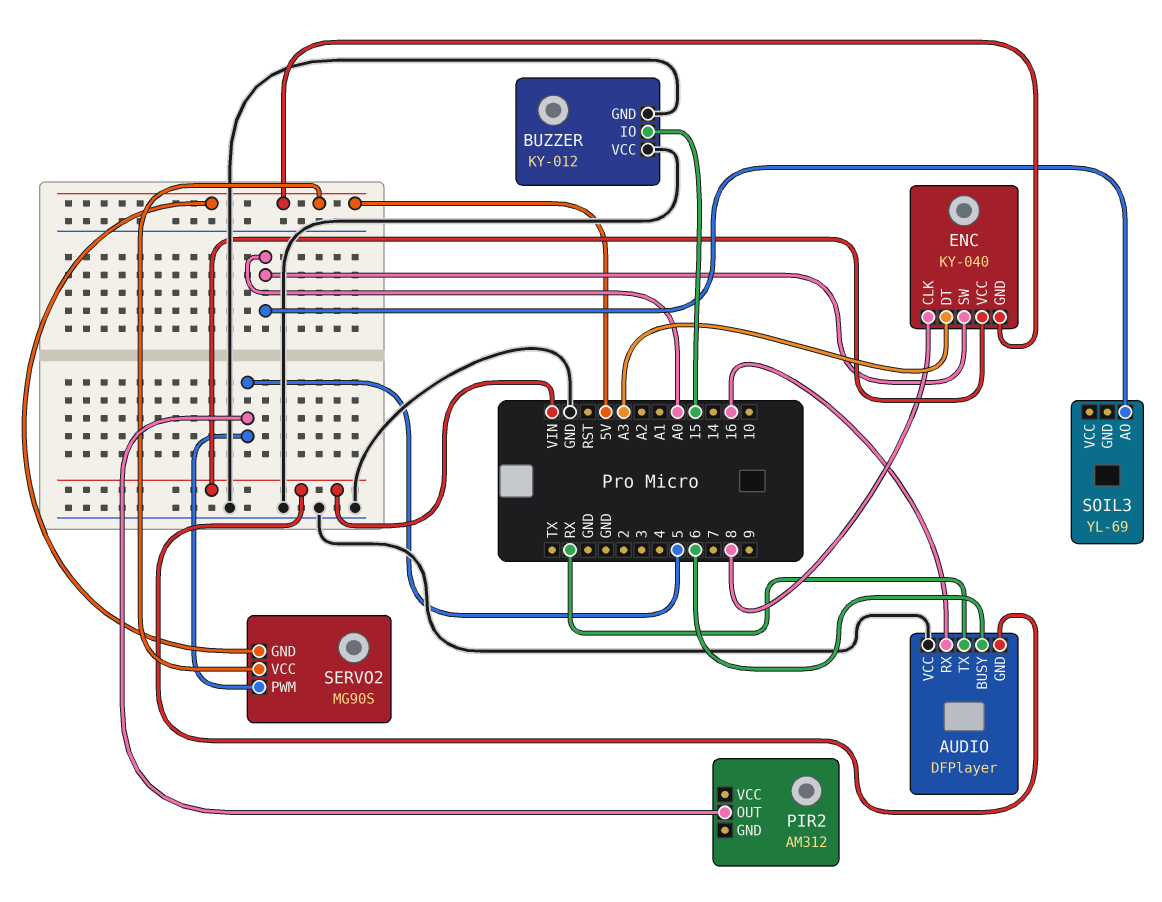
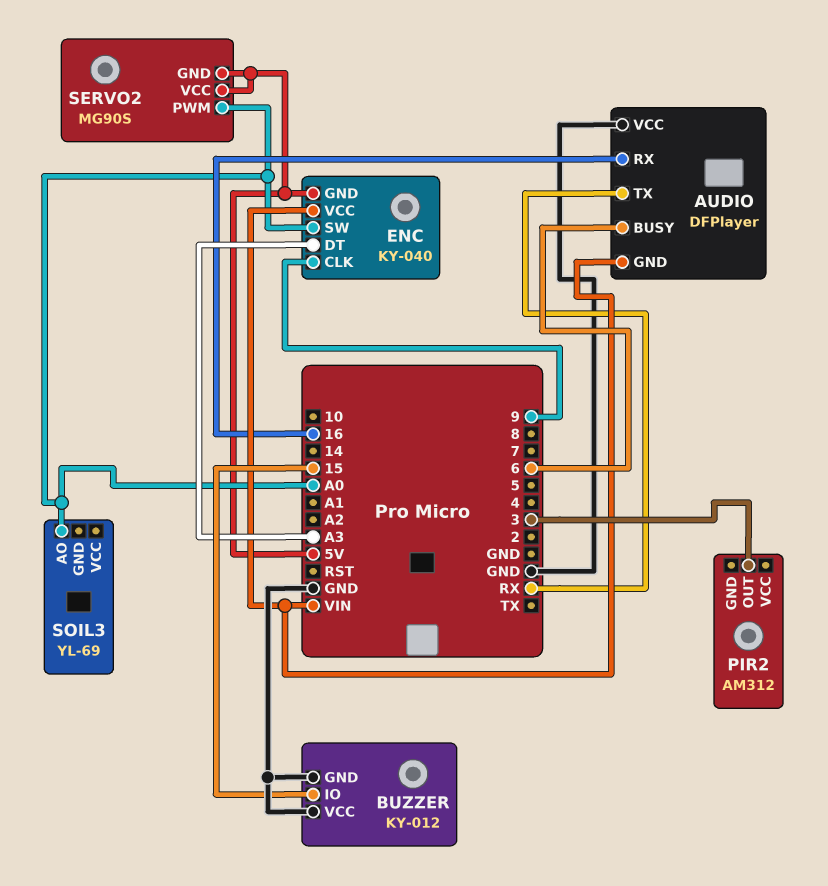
ENC pin CLK: 8 -> 9
PIR2 pin OUT: 5 -> 3
SERVO2 pin PWM: 5 -> A0

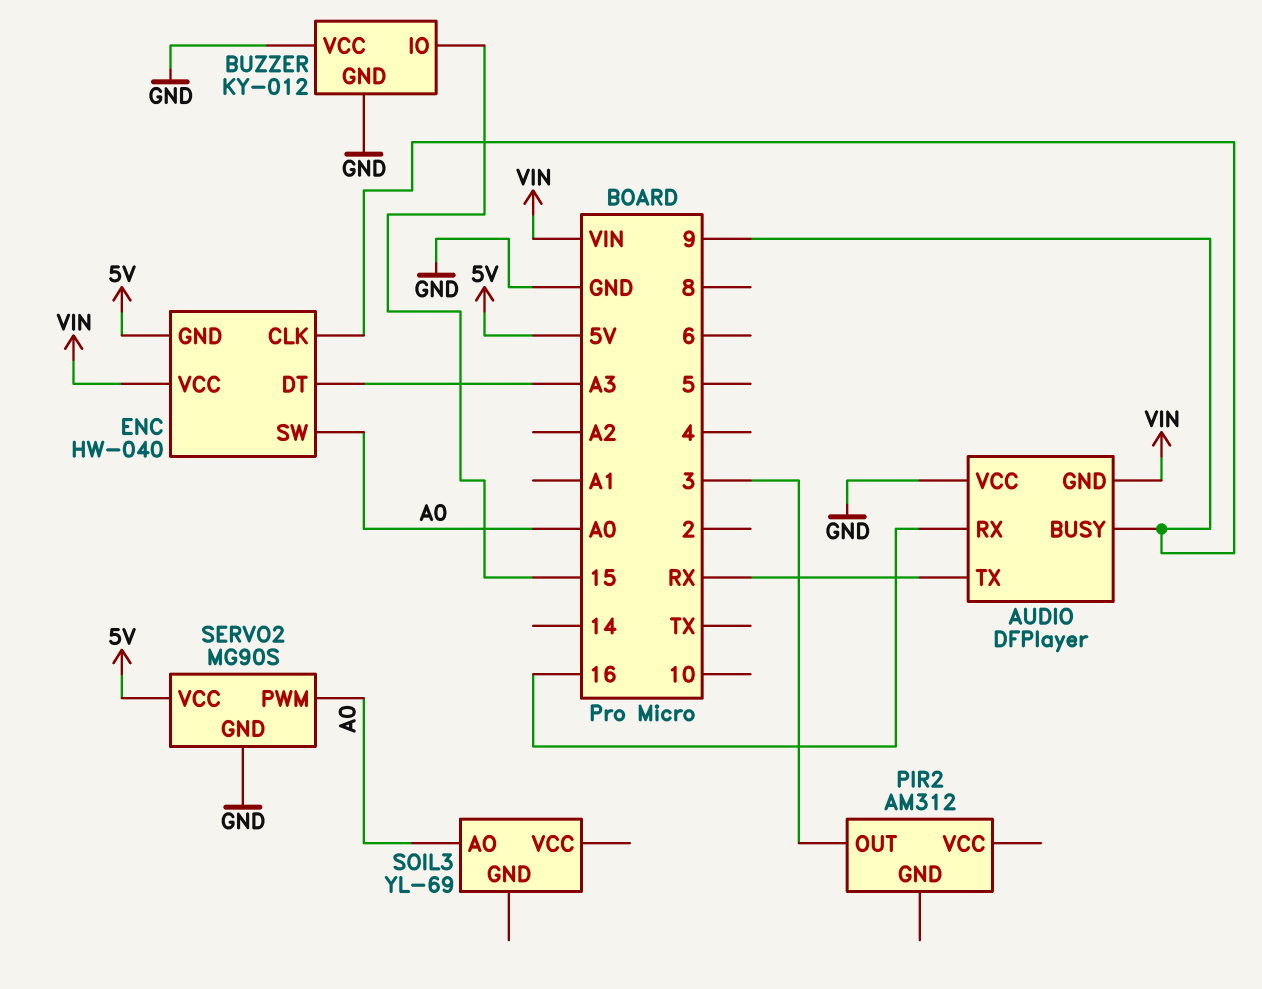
AUDIO pin BUSY: 6 -> 9
ENC: KY-040 -> HW-040
SERVO2 pin GND: 5V -> GND

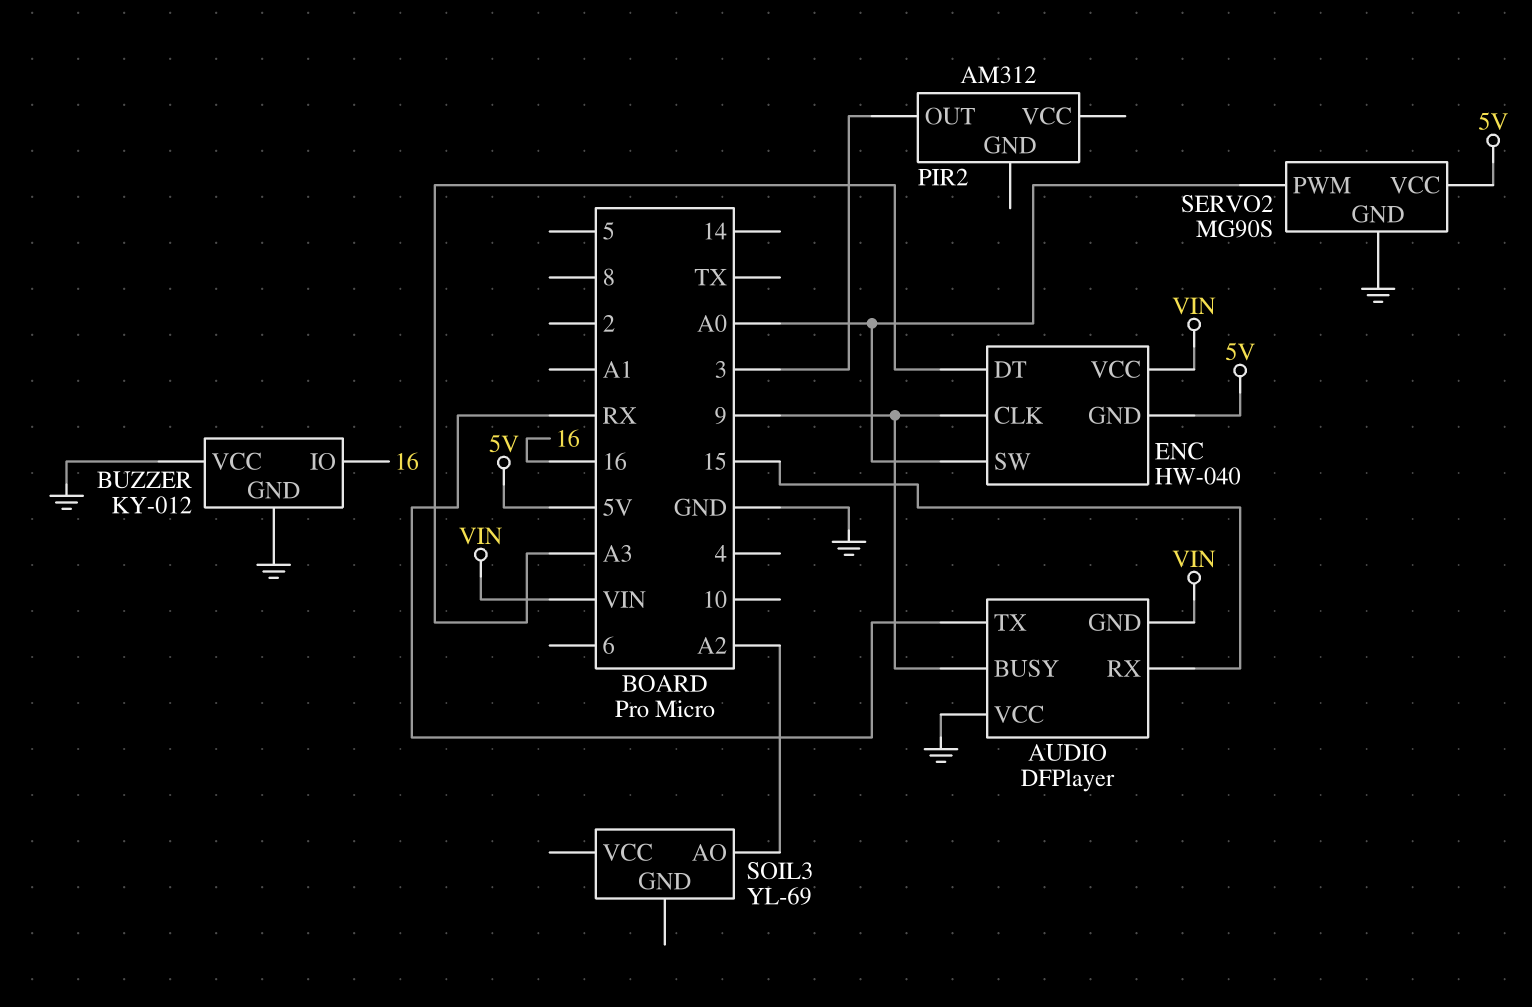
AUDIO pin RX: 16 -> 15
BUZZER pin IO: 15 -> 16
SOIL3 pin AO: A0 -> A2

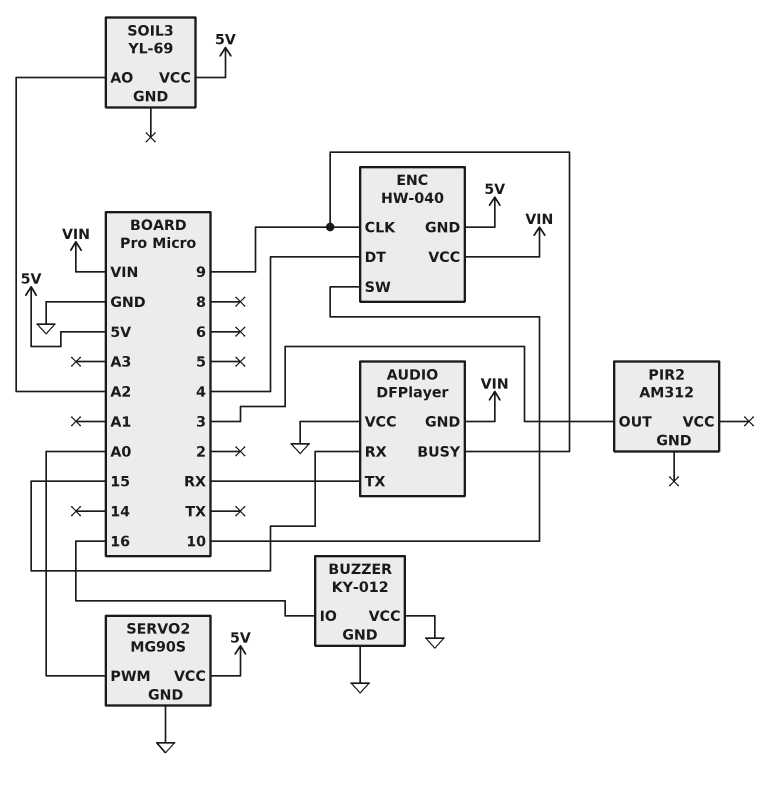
ENC pin DT: A3 -> 4
ENC pin SW: A0 -> 10
SOIL3 pin VCC: none -> 5V

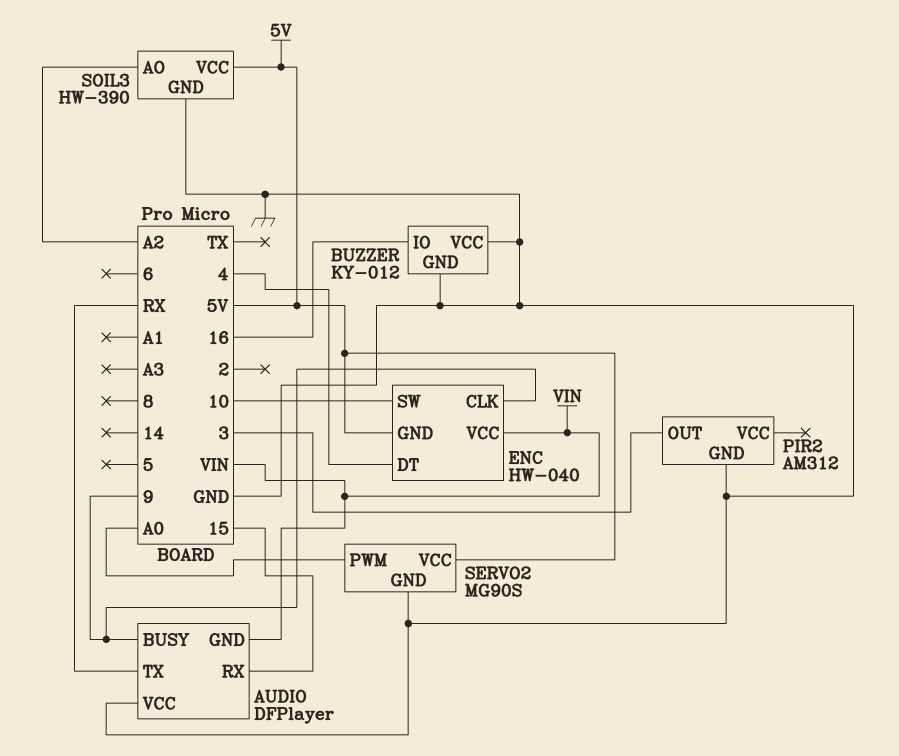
PIR2 pin GND: none -> GND
SOIL3: YL-69 -> HW-390
SOIL3 pin GND: none -> GND

